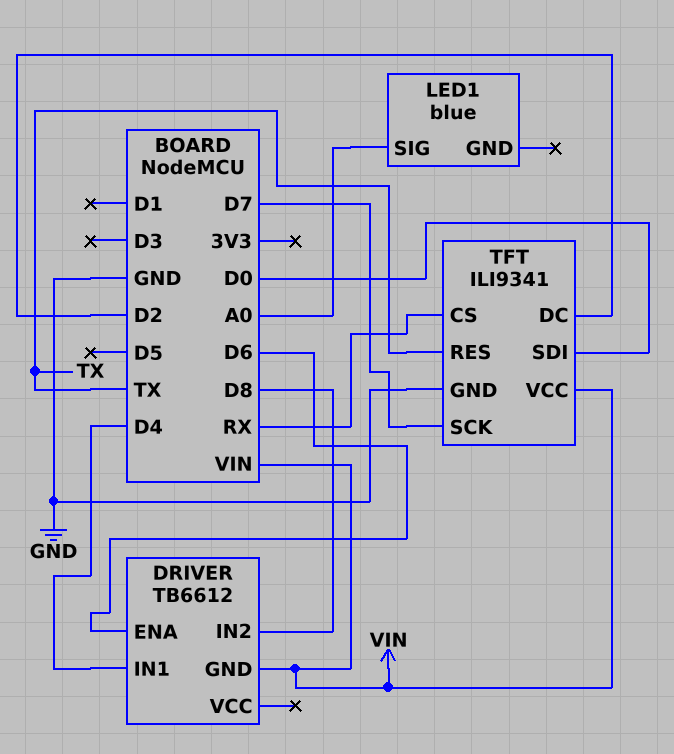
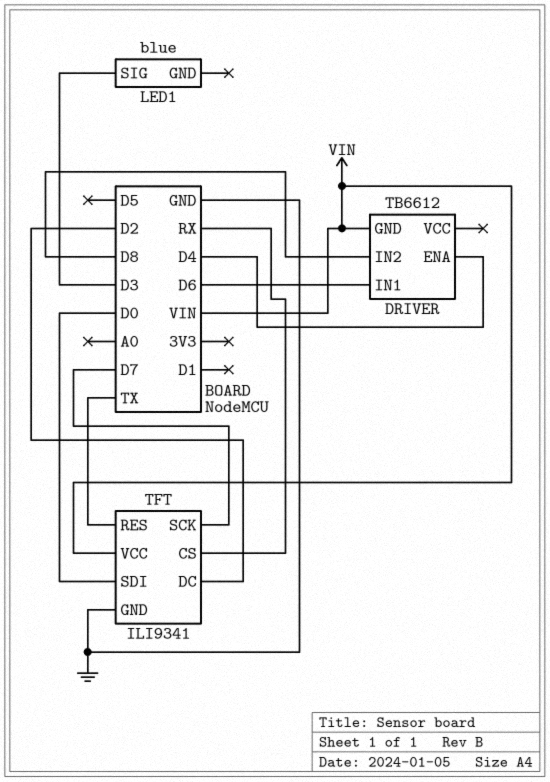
DRIVER pin ENA: D6 -> D4
DRIVER pin IN1: D4 -> D6
LED1 pin SIG: A0 -> D3

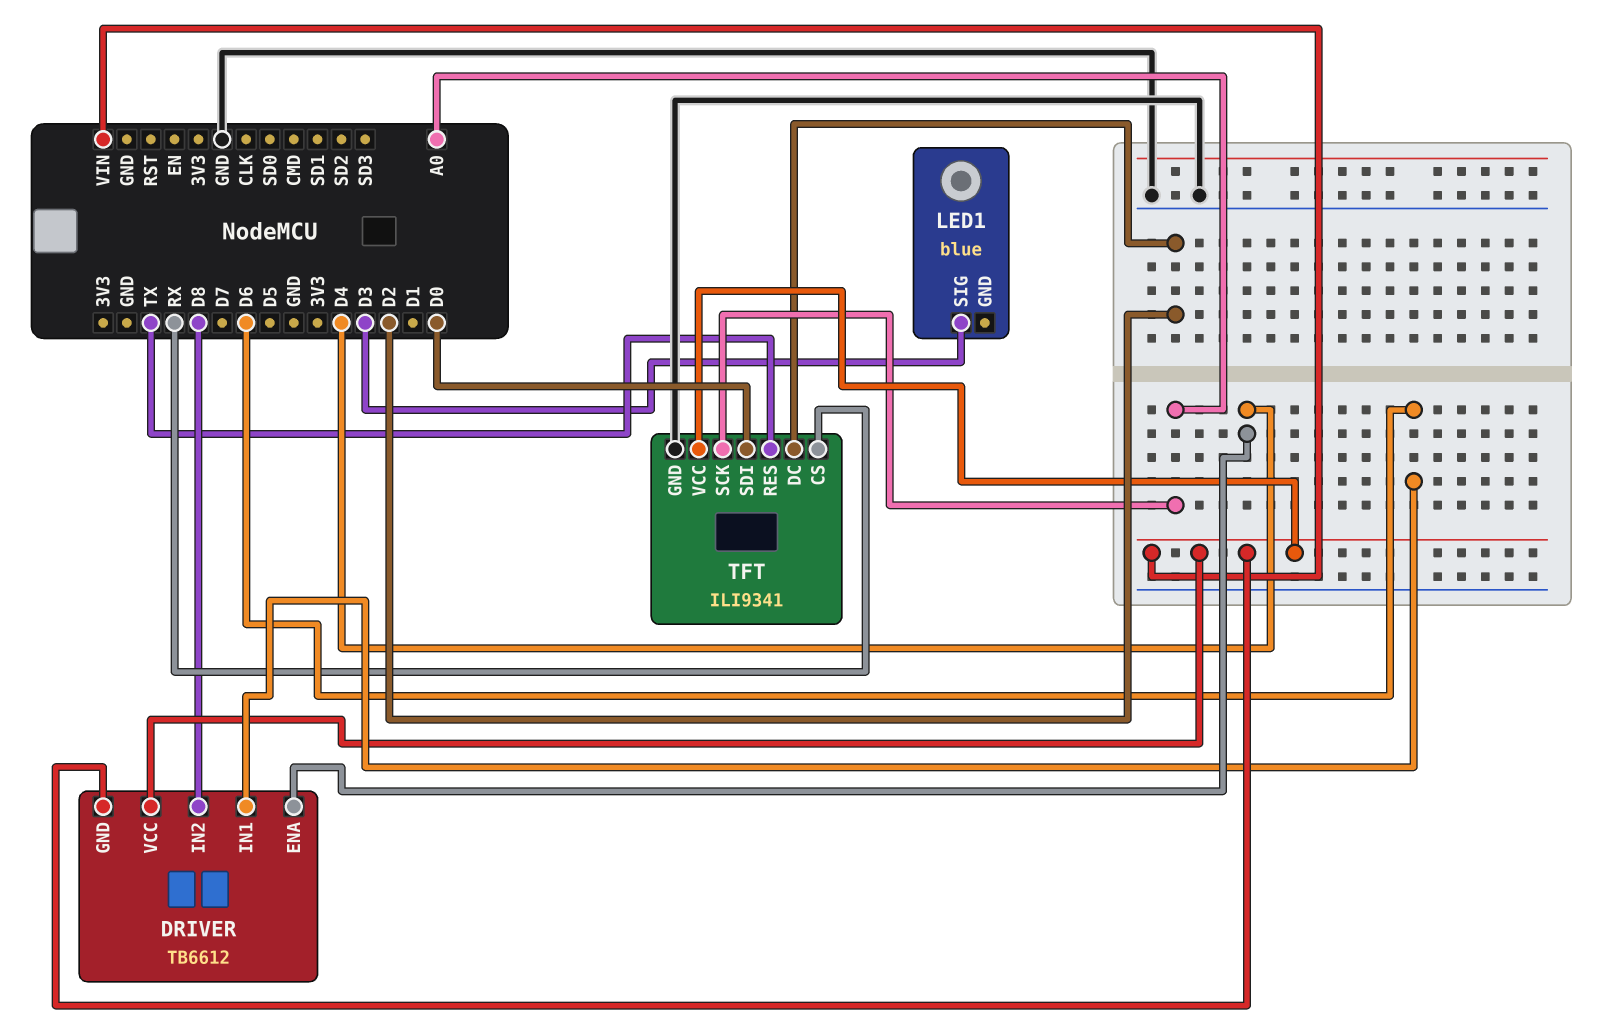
DRIVER pin VCC: none -> VIN
TFT pin SCK: D7 -> A0

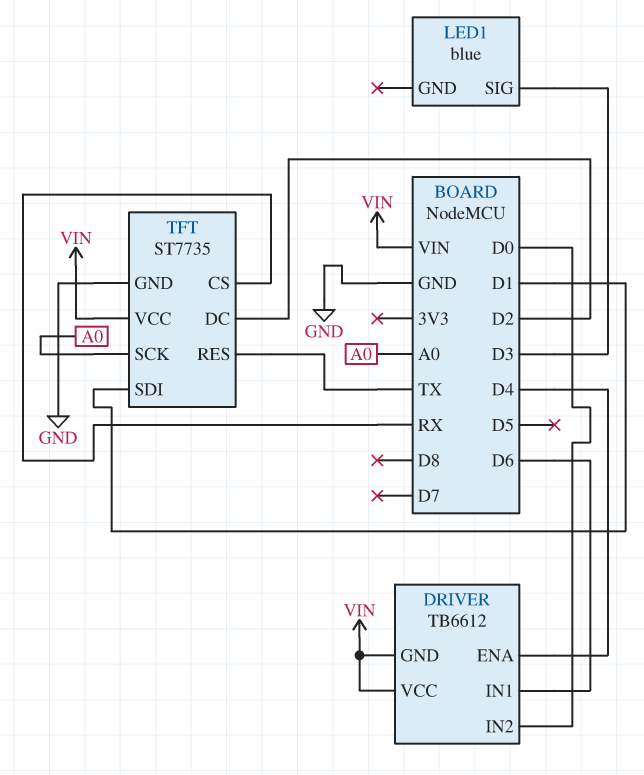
DRIVER pin IN2: D8 -> D0
TFT: ILI9341 -> ST7735
TFT pin SDI: D0 -> D1

